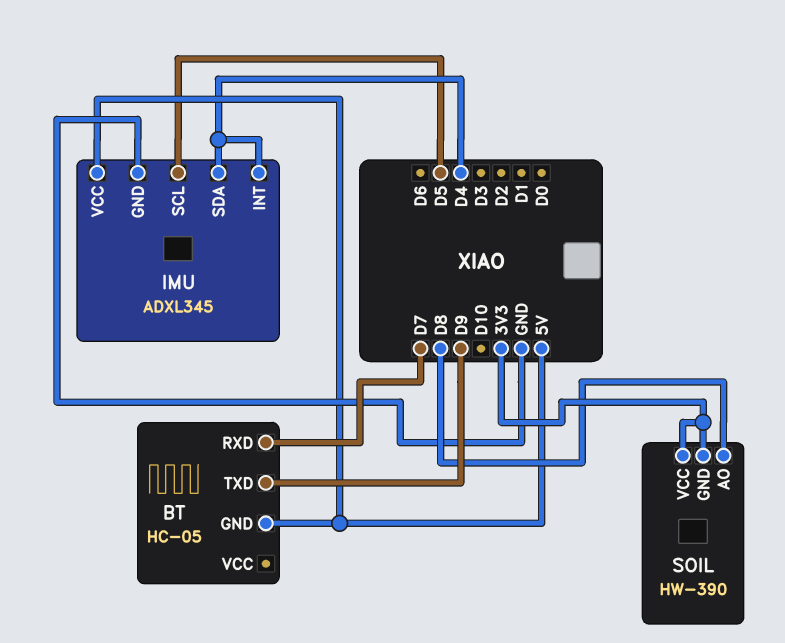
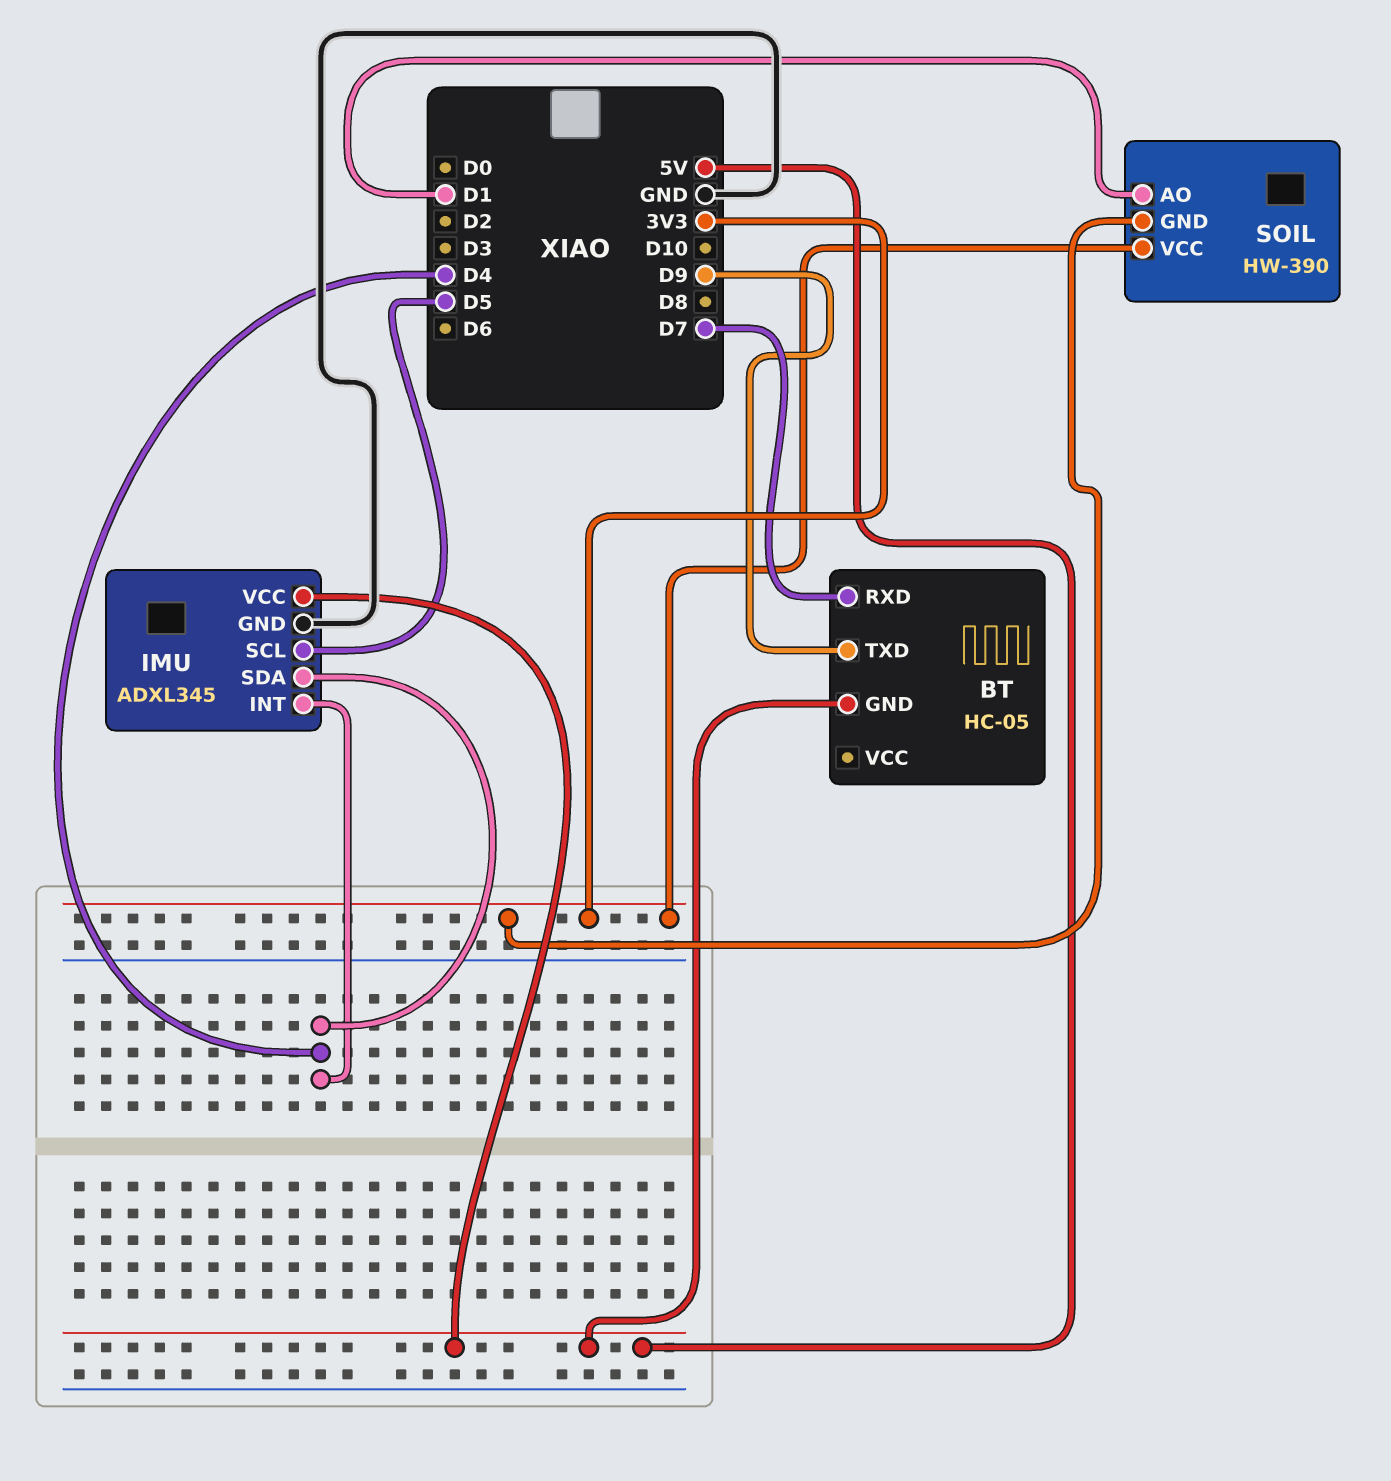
SOIL pin AO: D8 -> D1

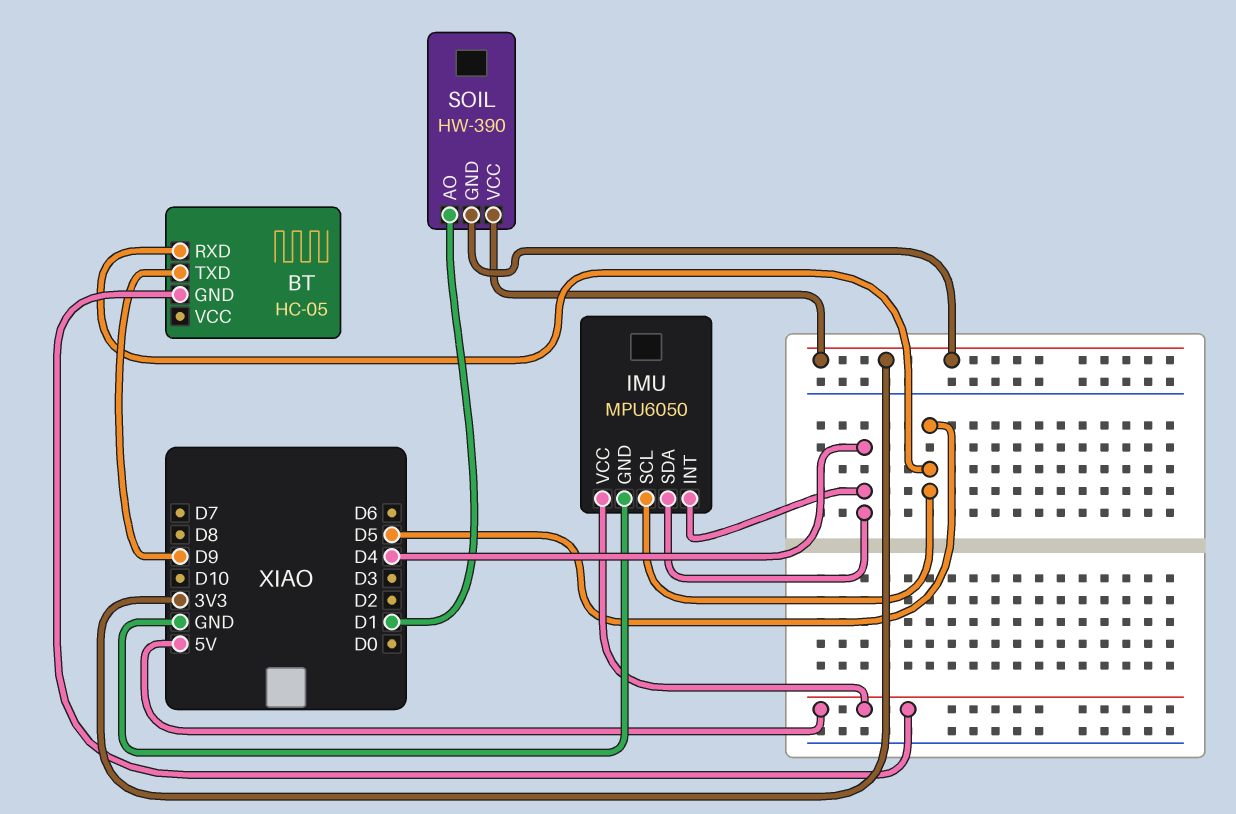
BT pin RXD: D7 -> D5
IMU: ADXL345 -> MPU6050

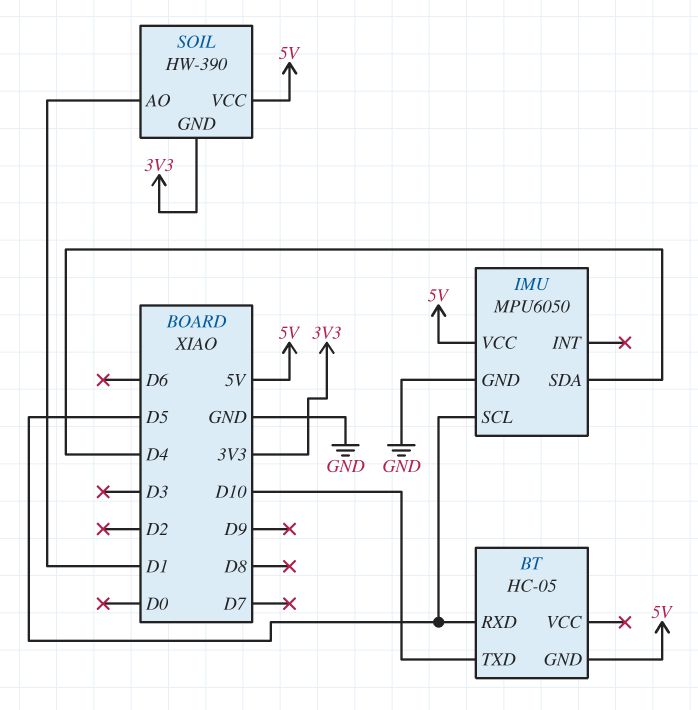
BT pin TXD: D9 -> D10
IMU pin INT: D4 -> none
SOIL pin VCC: 3V3 -> 5V

